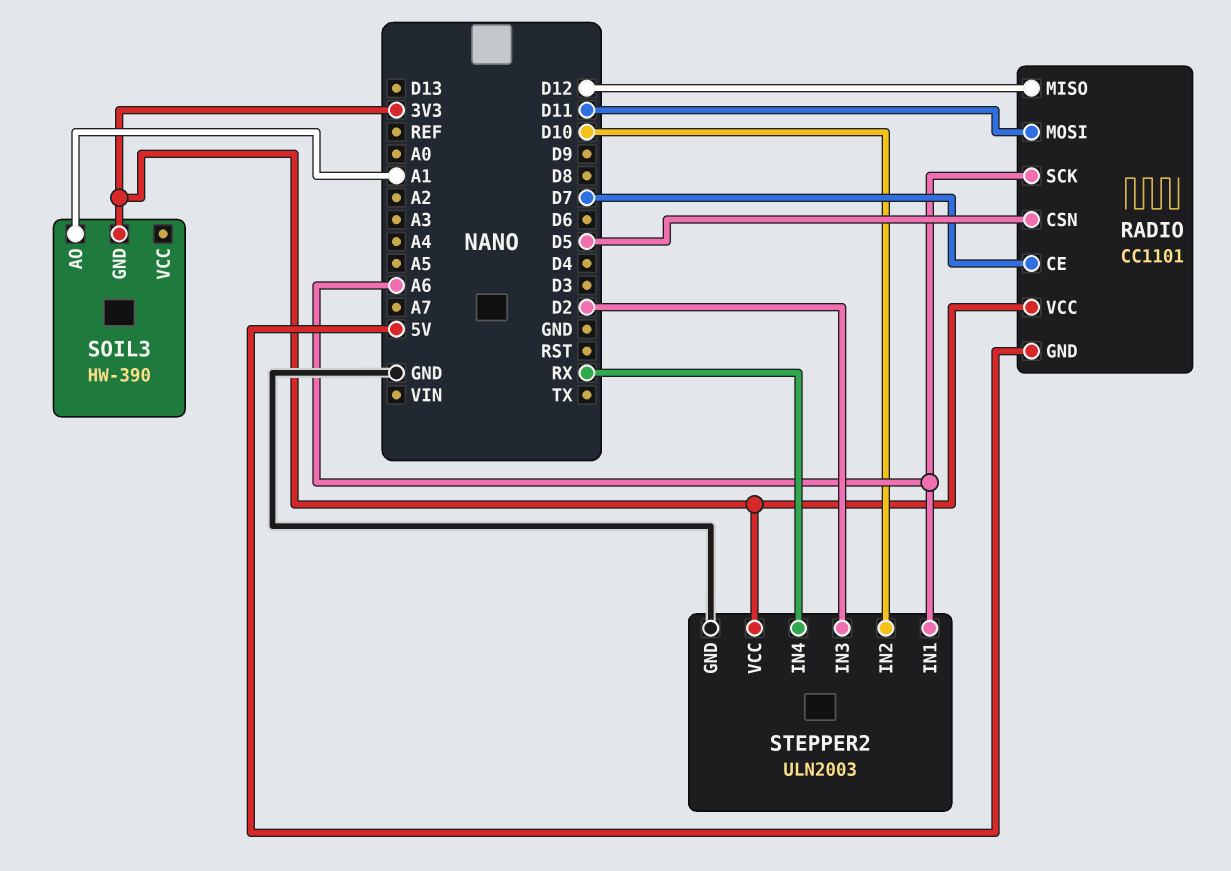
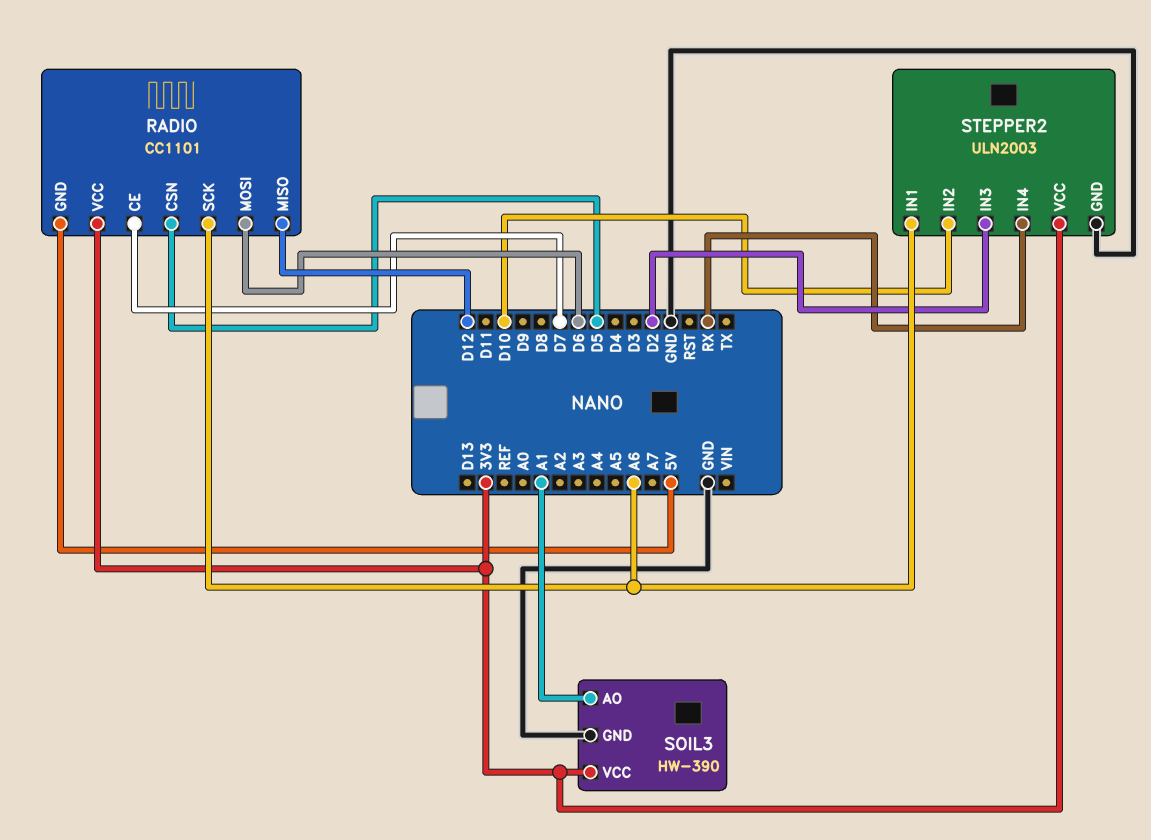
RADIO pin MOSI: D11 -> D6
SOIL3 pin GND: 3V3 -> GND
SOIL3 pin VCC: none -> 3V3

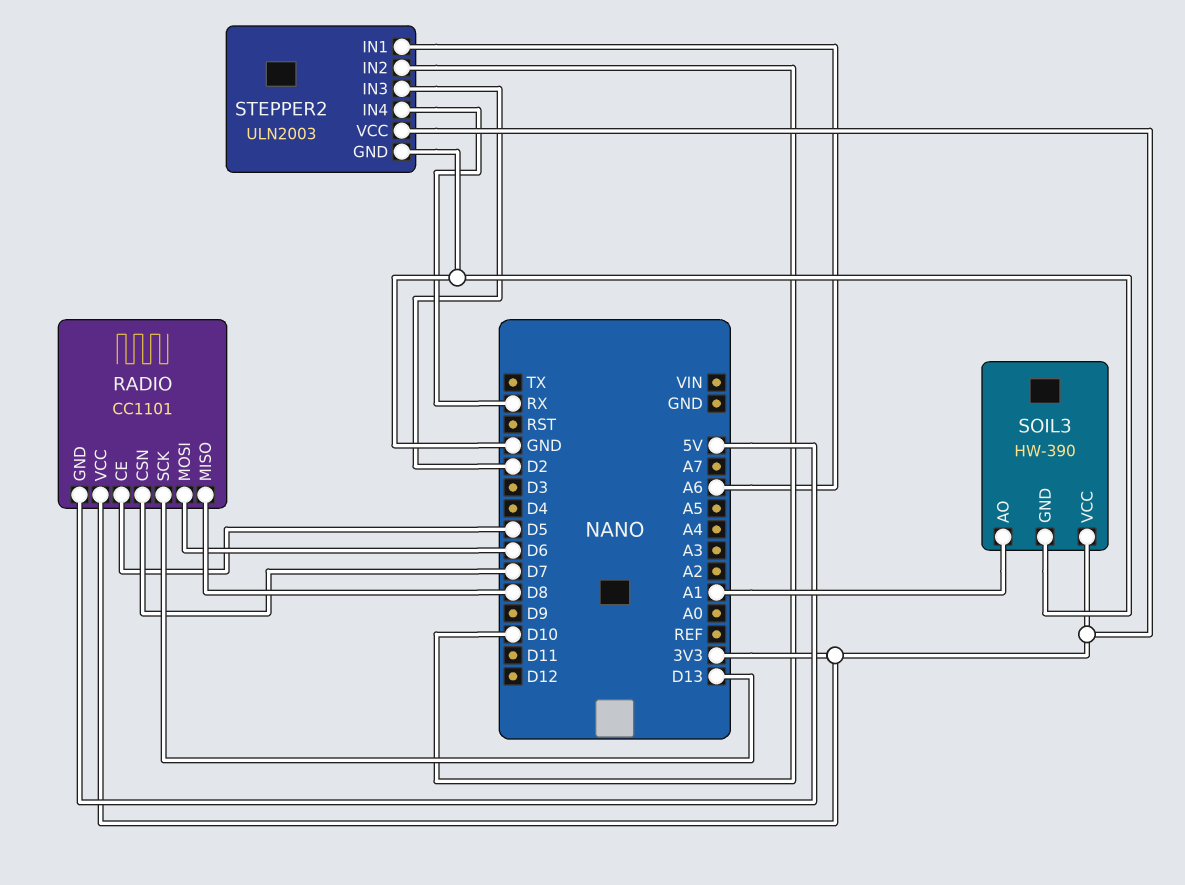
RADIO pin CE: D7 -> D5
RADIO pin CSN: D5 -> D7
RADIO pin MISO: D12 -> D8
RADIO pin SCK: A6 -> D13

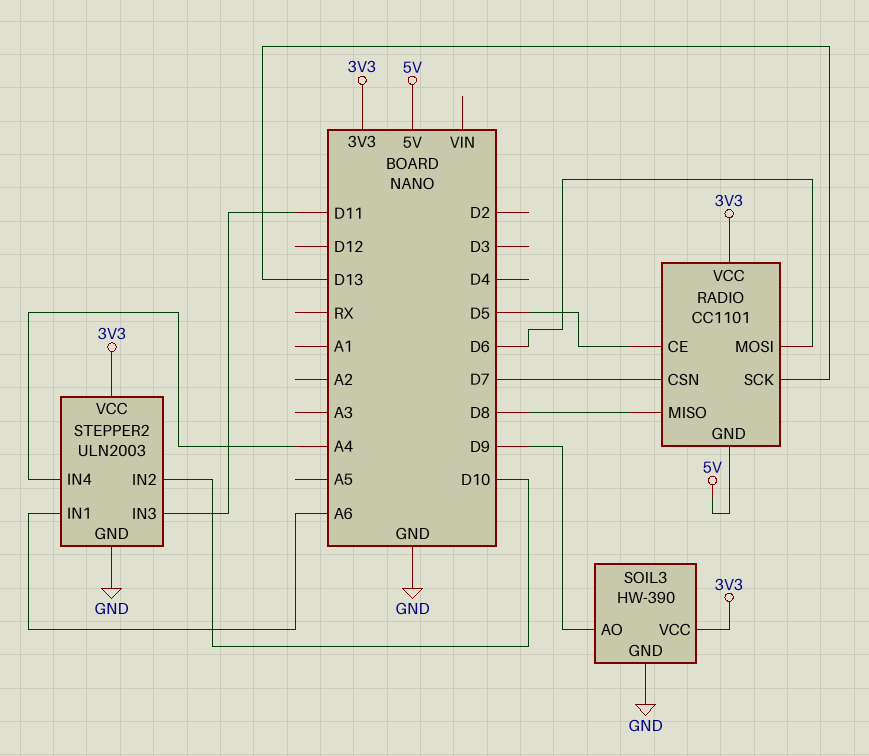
SOIL3 pin AO: A1 -> D9
STEPPER2 pin IN3: D2 -> D11
STEPPER2 pin IN4: RX -> A4

